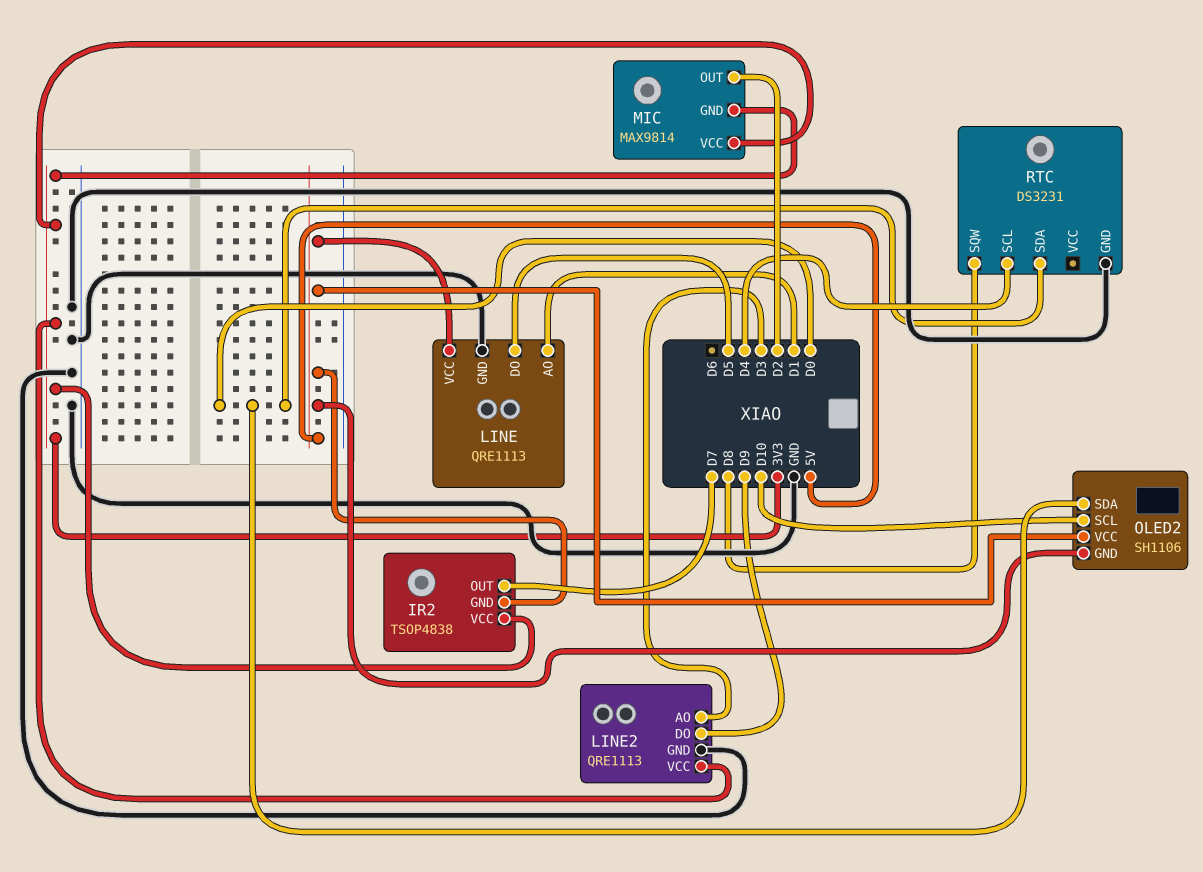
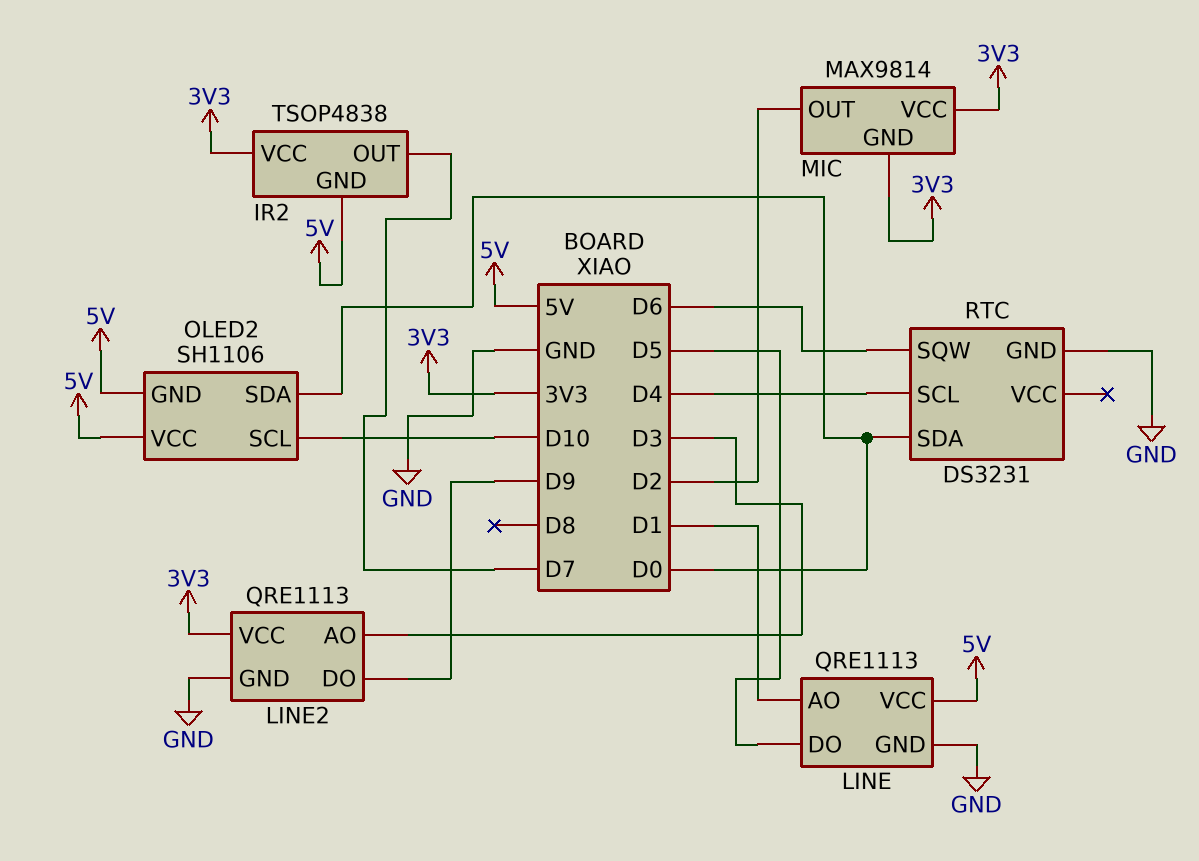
RTC pin SQW: D8 -> D6

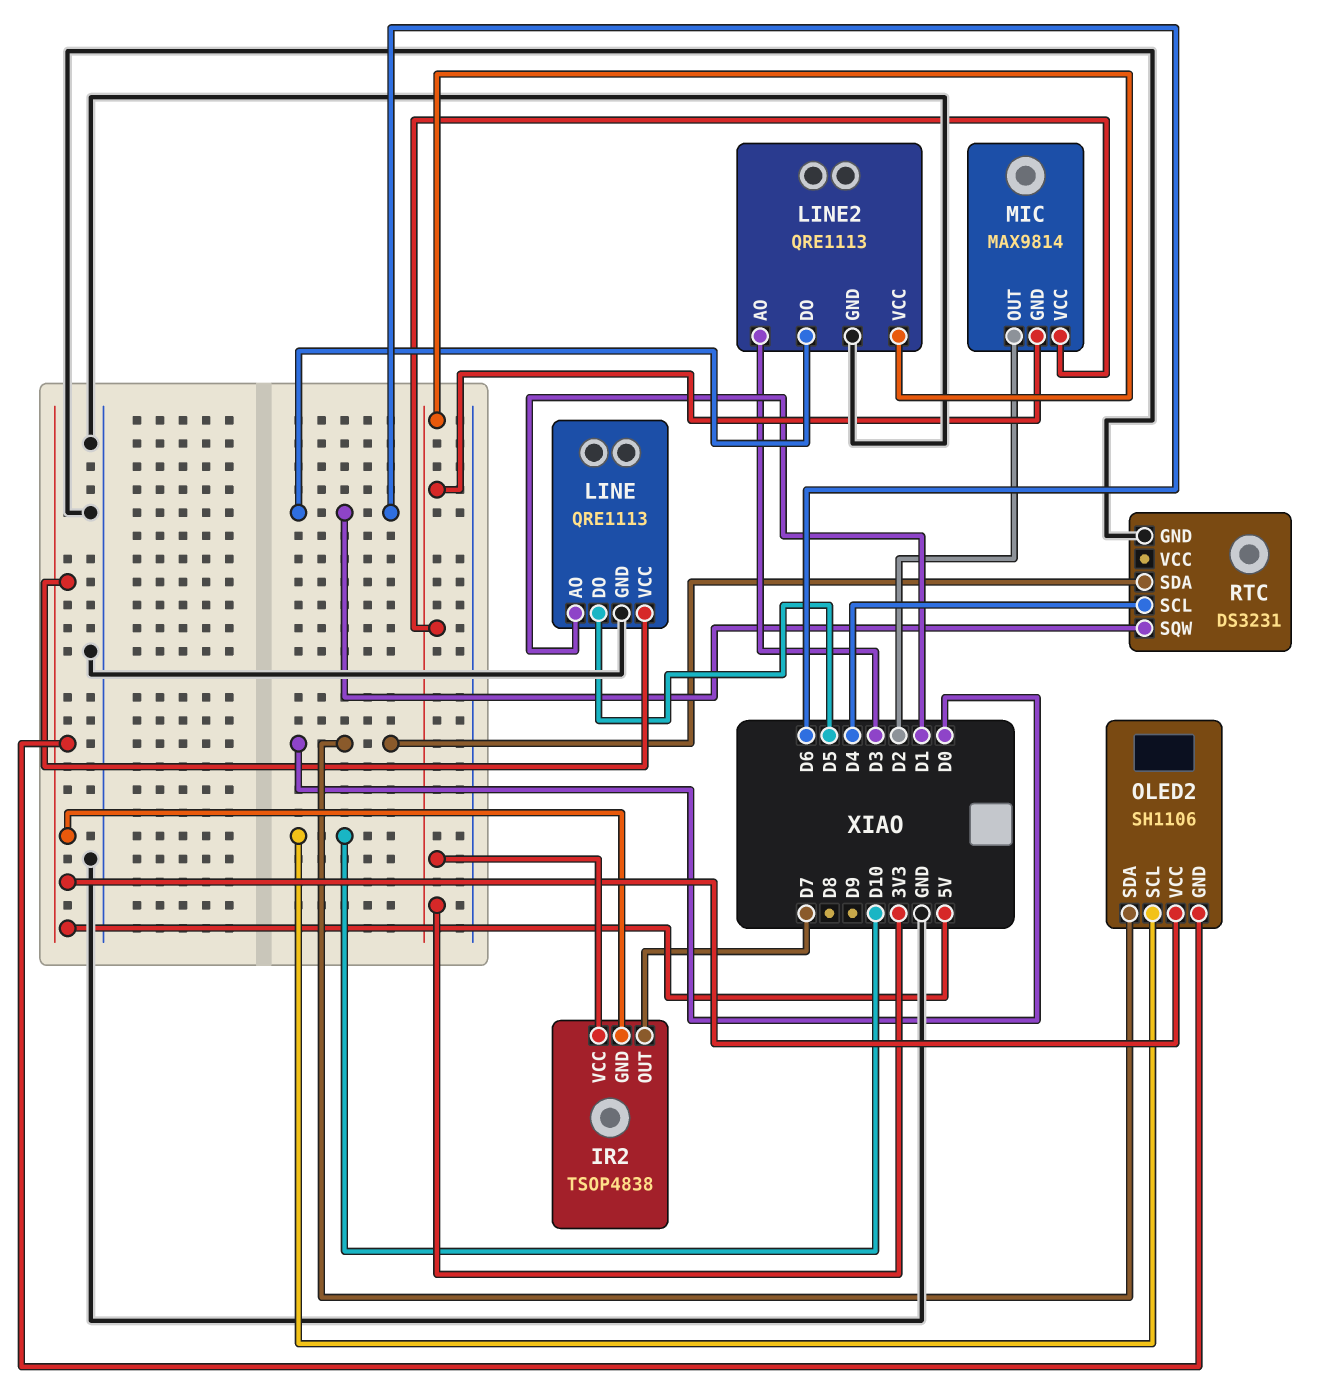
LINE2 pin DO: D9 -> D6

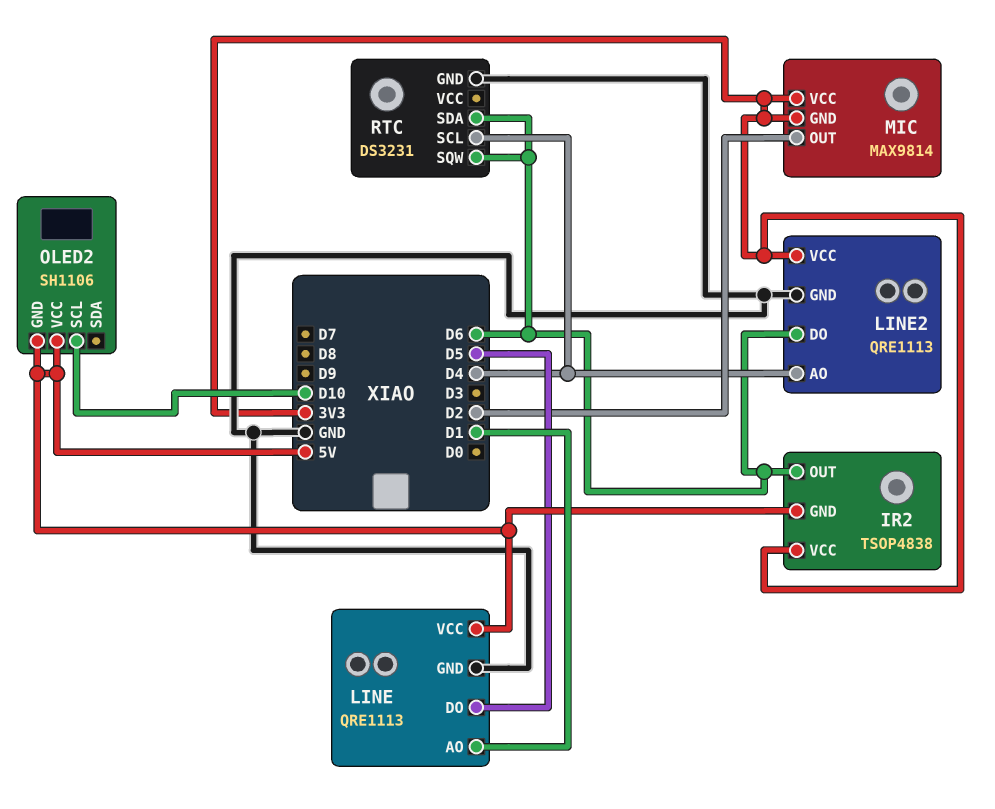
IR2 pin OUT: D7 -> D6
LINE2 pin AO: D3 -> D4
OLED2 pin SDA: D0 -> none
RTC pin SDA: D0 -> D6

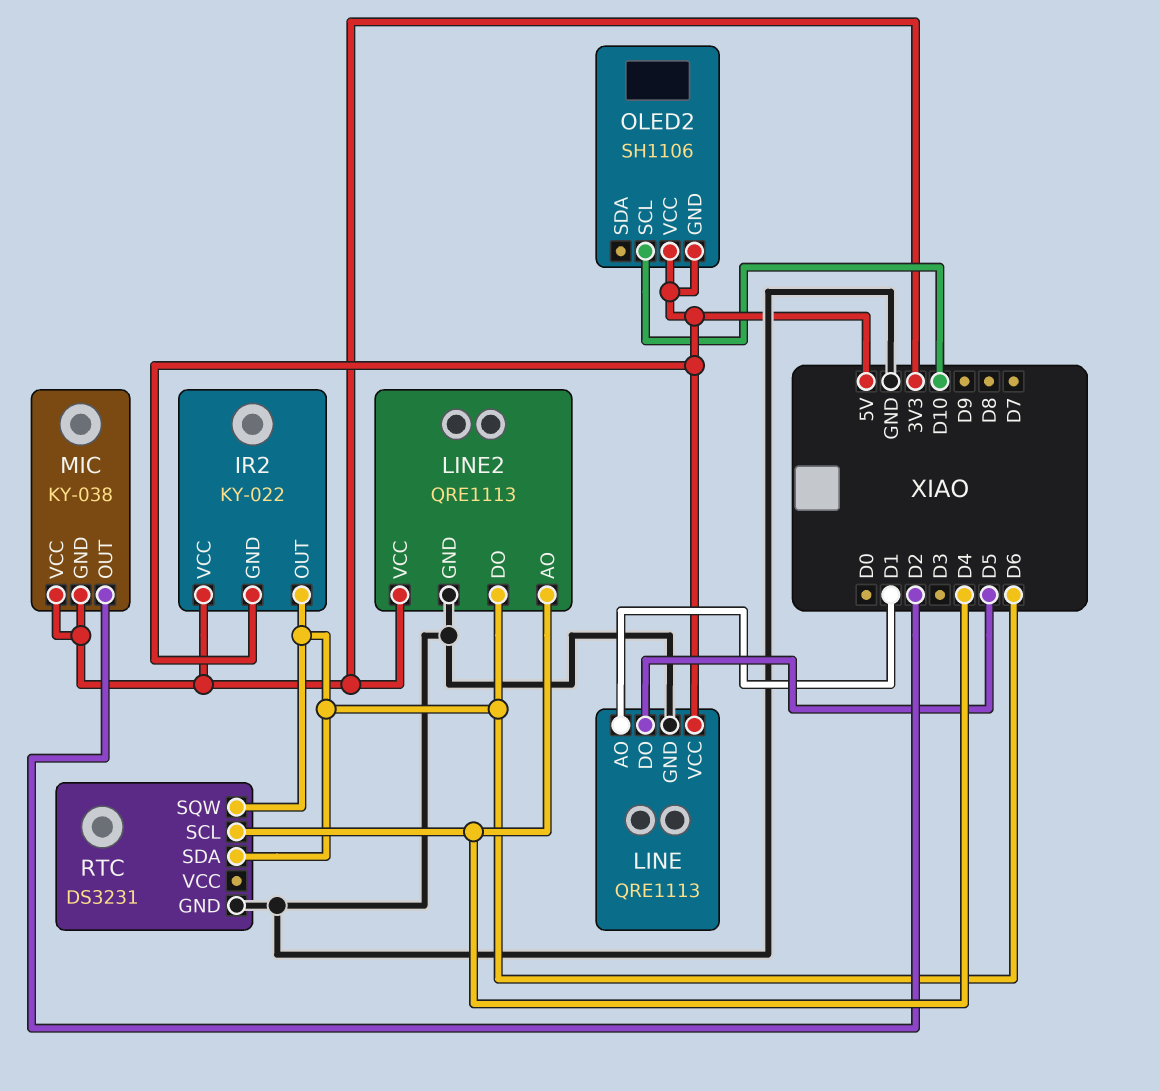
IR2: TSOP4838 -> KY-022
MIC: MAX9814 -> KY-038

